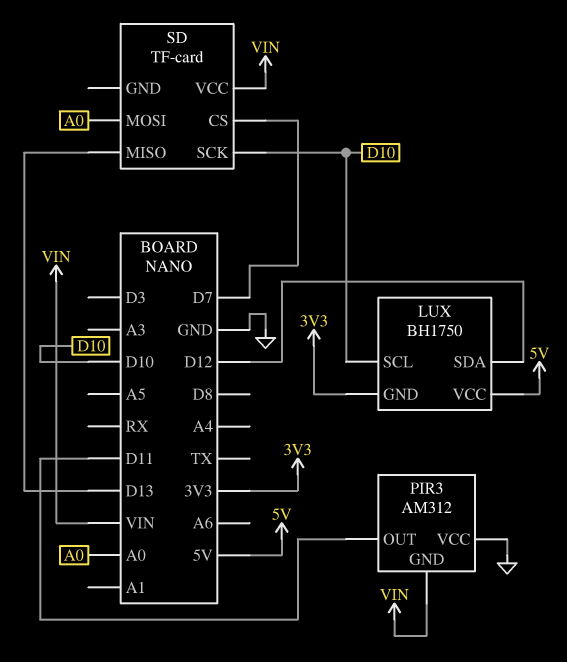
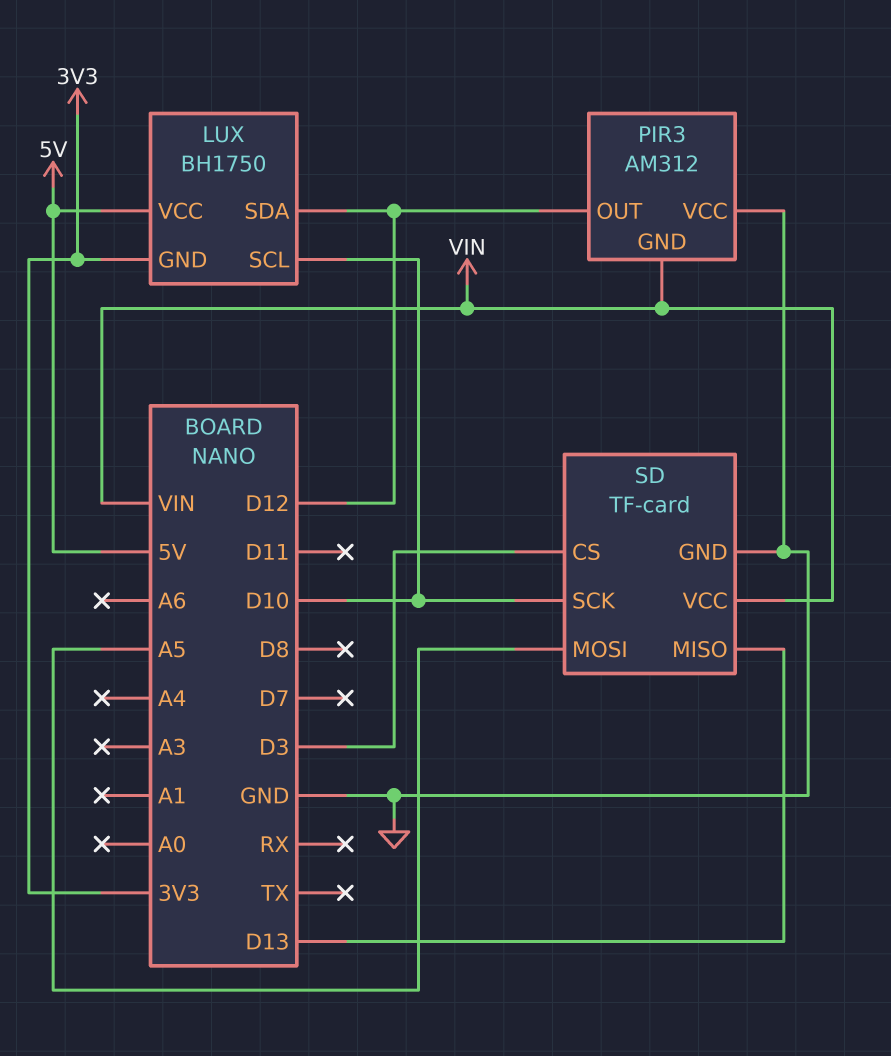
PIR3 pin OUT: D11 -> D12
SD pin CS: D7 -> D3
SD pin GND: none -> GND
SD pin MOSI: A0 -> A5

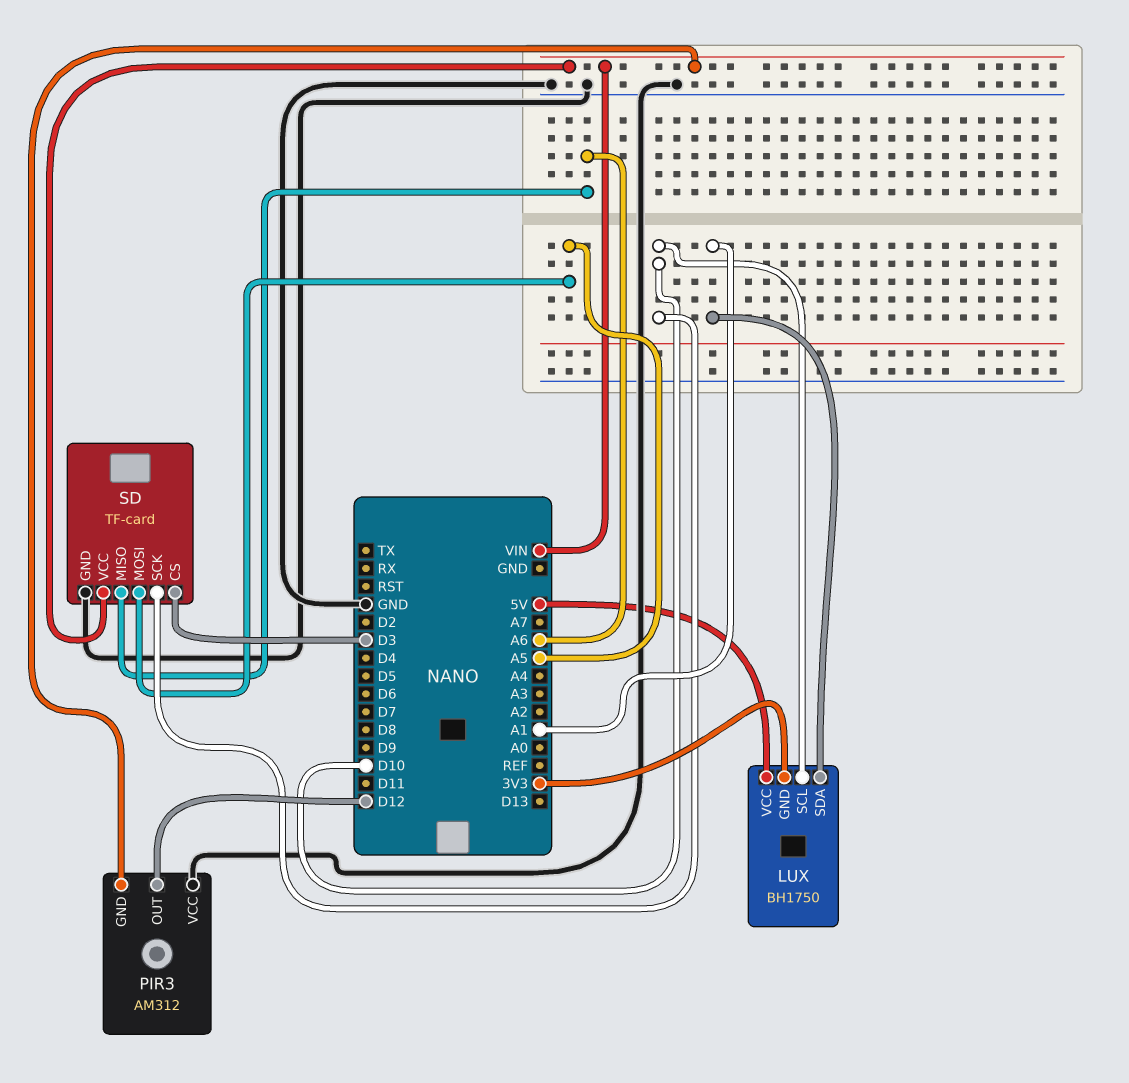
LUX pin SDA: D12 -> A1
SD pin MISO: D13 -> A6

